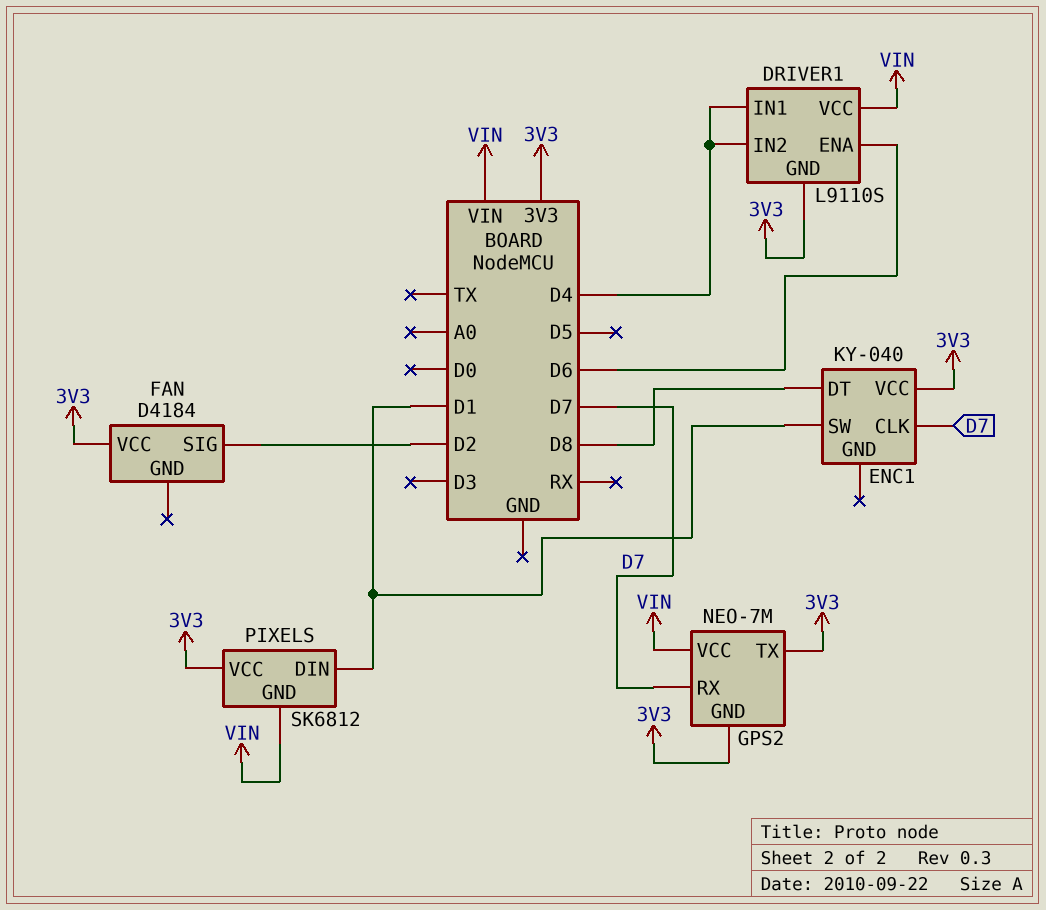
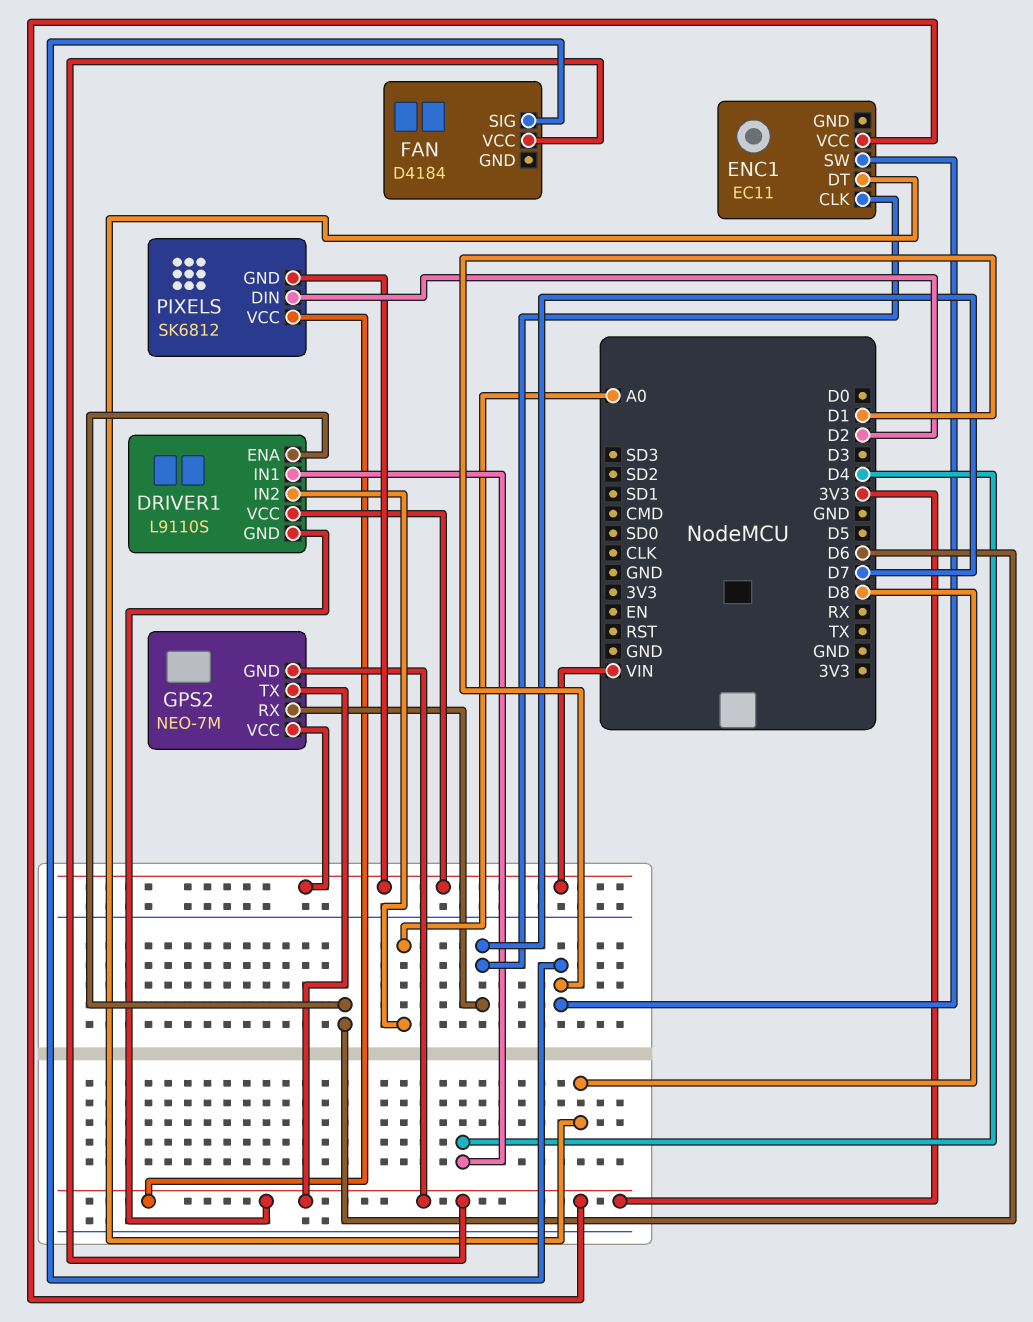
DRIVER1 pin IN2: D4 -> A0
ENC1: KY-040 -> EC11
FAN pin SIG: D2 -> D1
PIXELS pin DIN: D1 -> D2

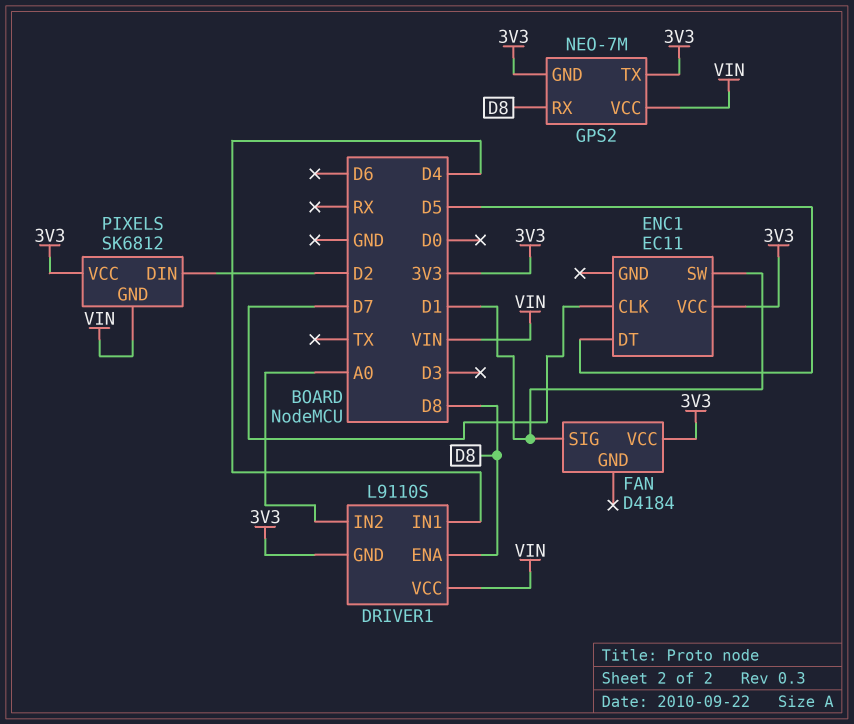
DRIVER1 pin ENA: D6 -> D8
ENC1 pin DT: D8 -> D5
GPS2 pin RX: D7 -> D8

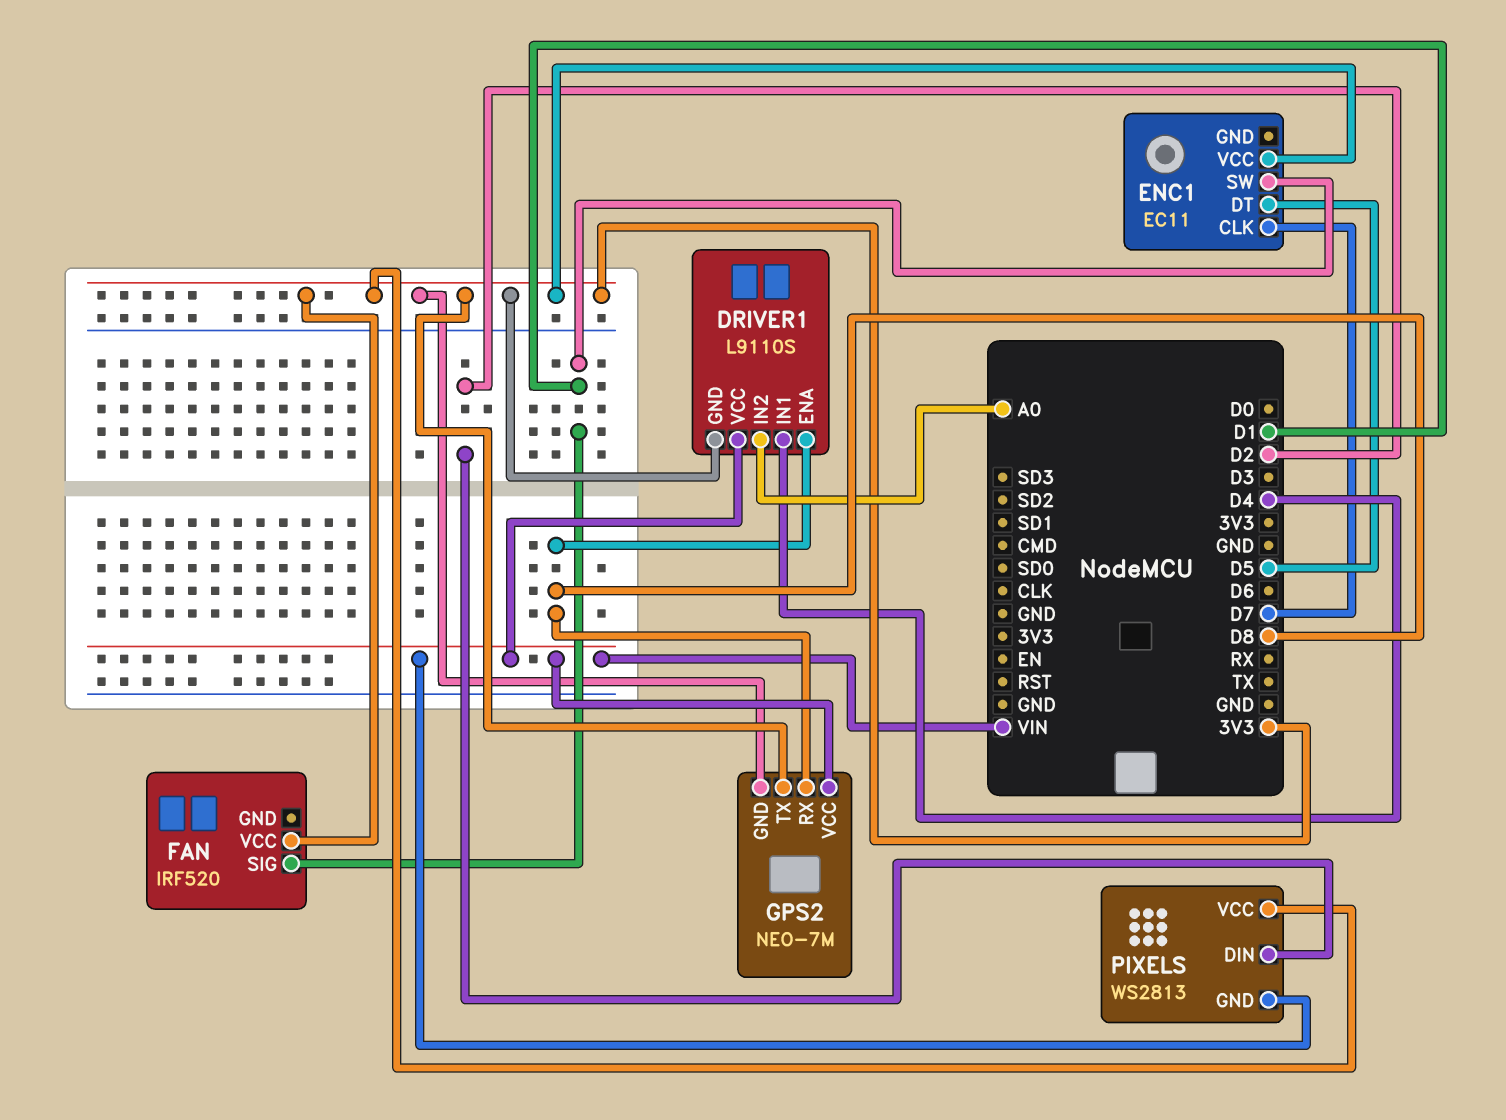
FAN: D4184 -> IRF520
PIXELS: SK6812 -> WS2813

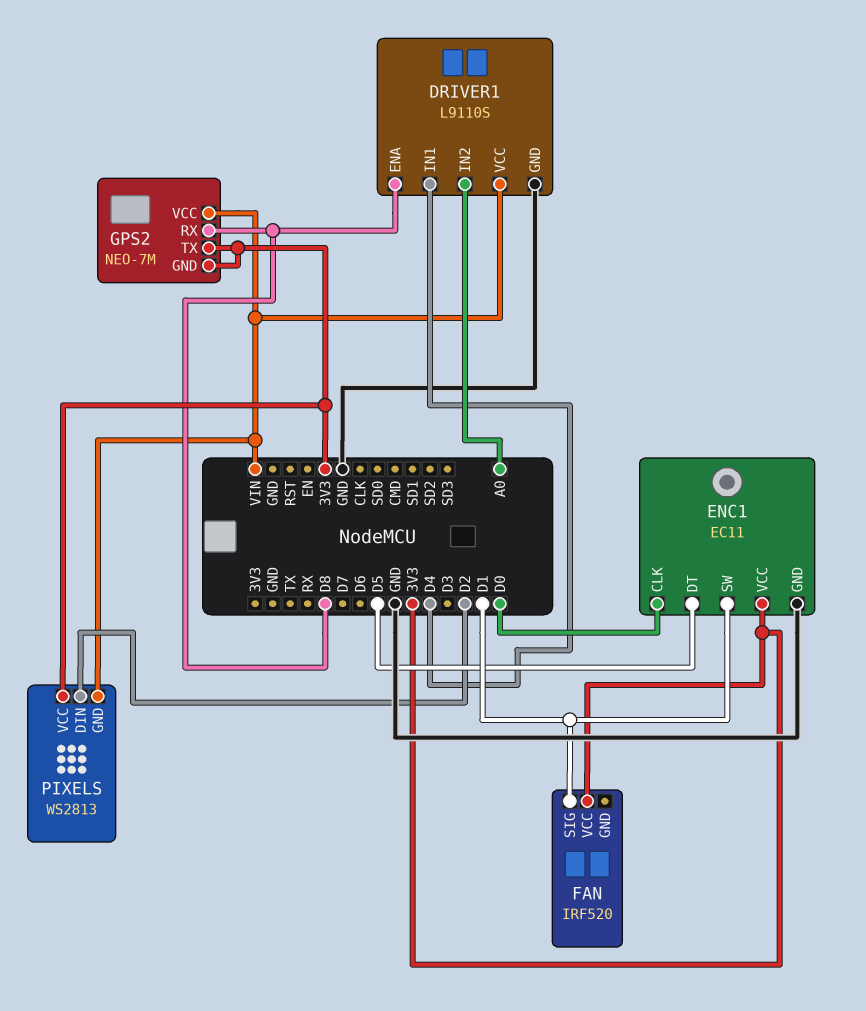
DRIVER1 pin GND: 3V3 -> GND
ENC1 pin CLK: D7 -> D0
ENC1 pin GND: none -> GND

